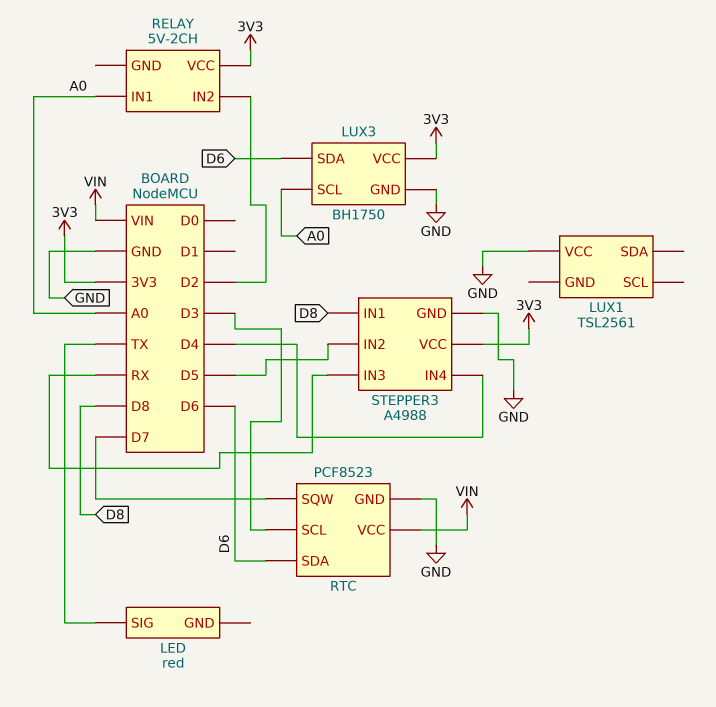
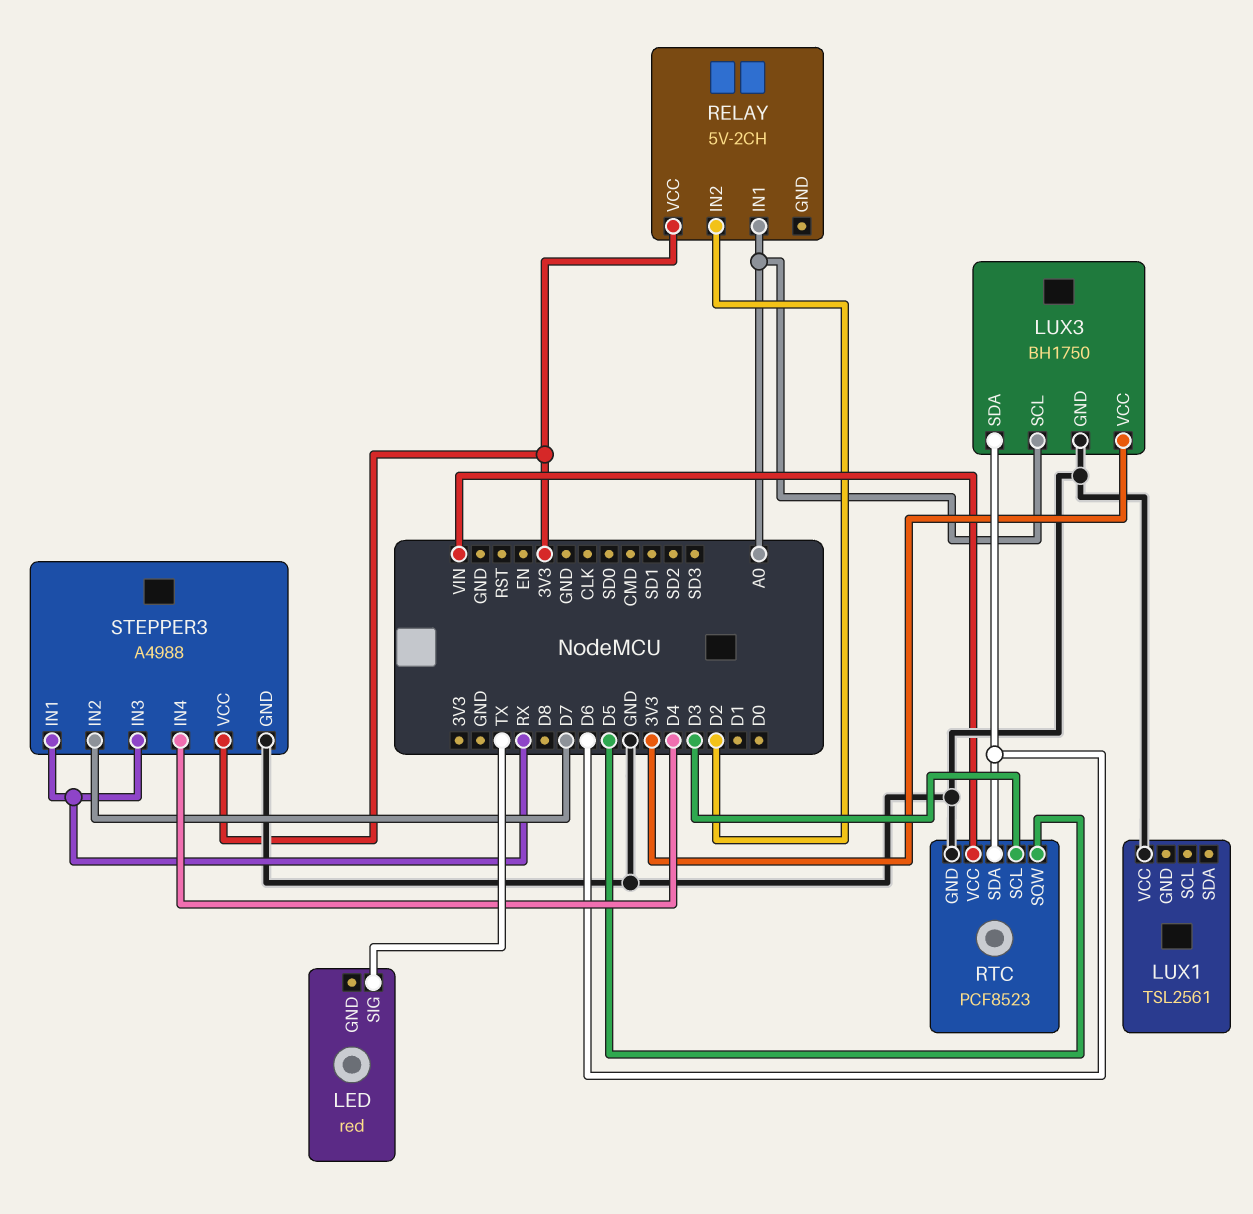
RTC pin SQW: D7 -> D5
STEPPER3 pin IN1: D8 -> RX
STEPPER3 pin IN2: D5 -> D7

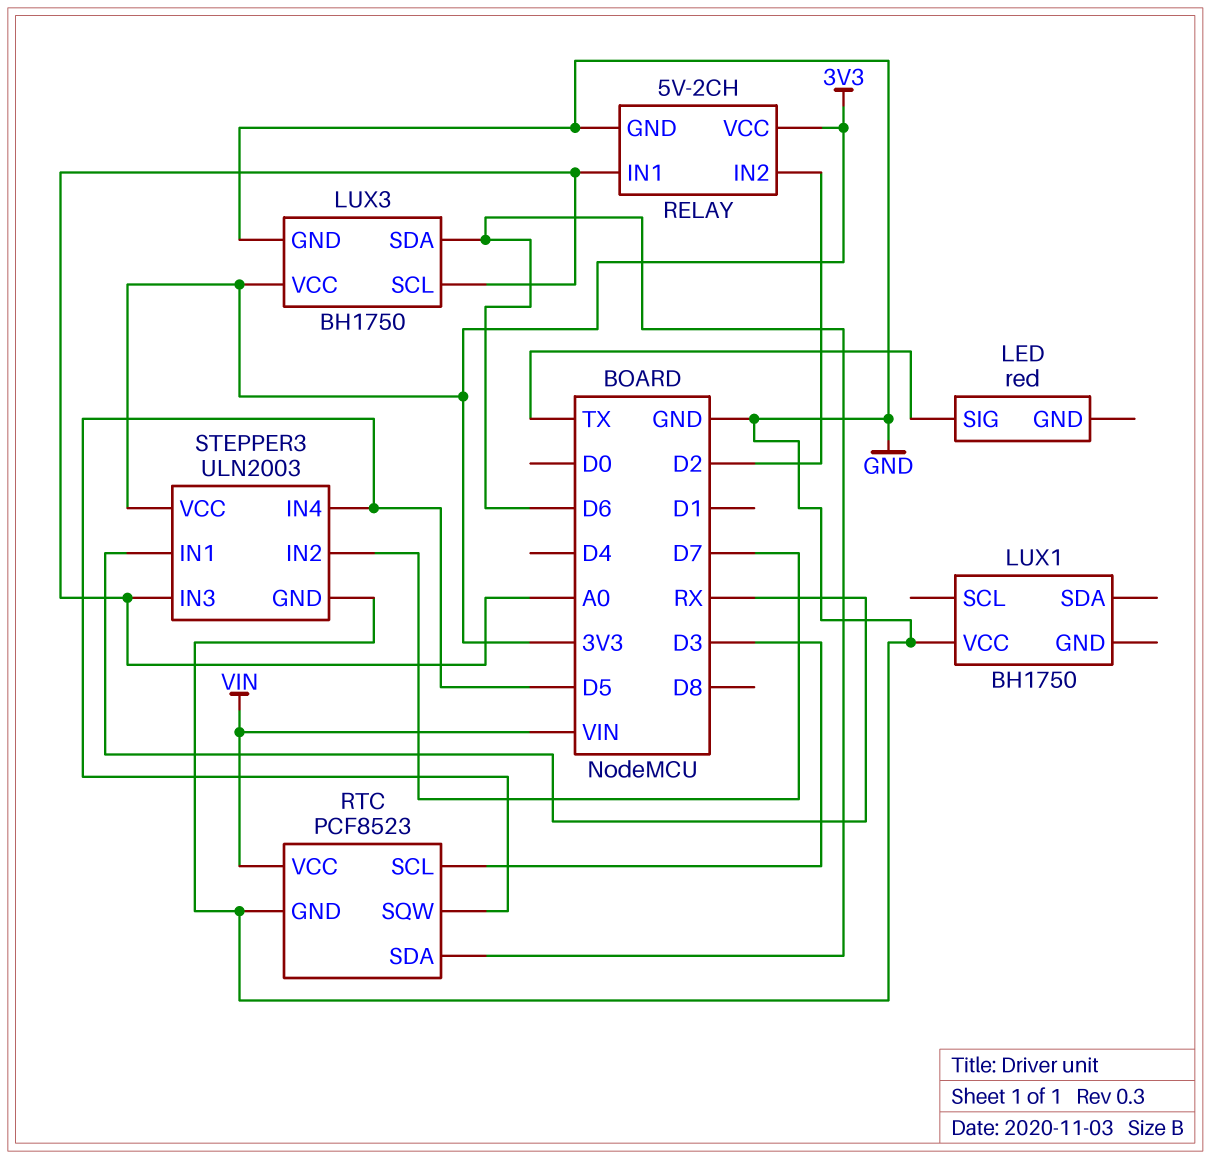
LUX1: TSL2561 -> BH1750
RELAY pin GND: none -> GND
STEPPER3: A4988 -> ULN2003
STEPPER3 pin IN3: RX -> A0
STEPPER3 pin IN4: D4 -> D5

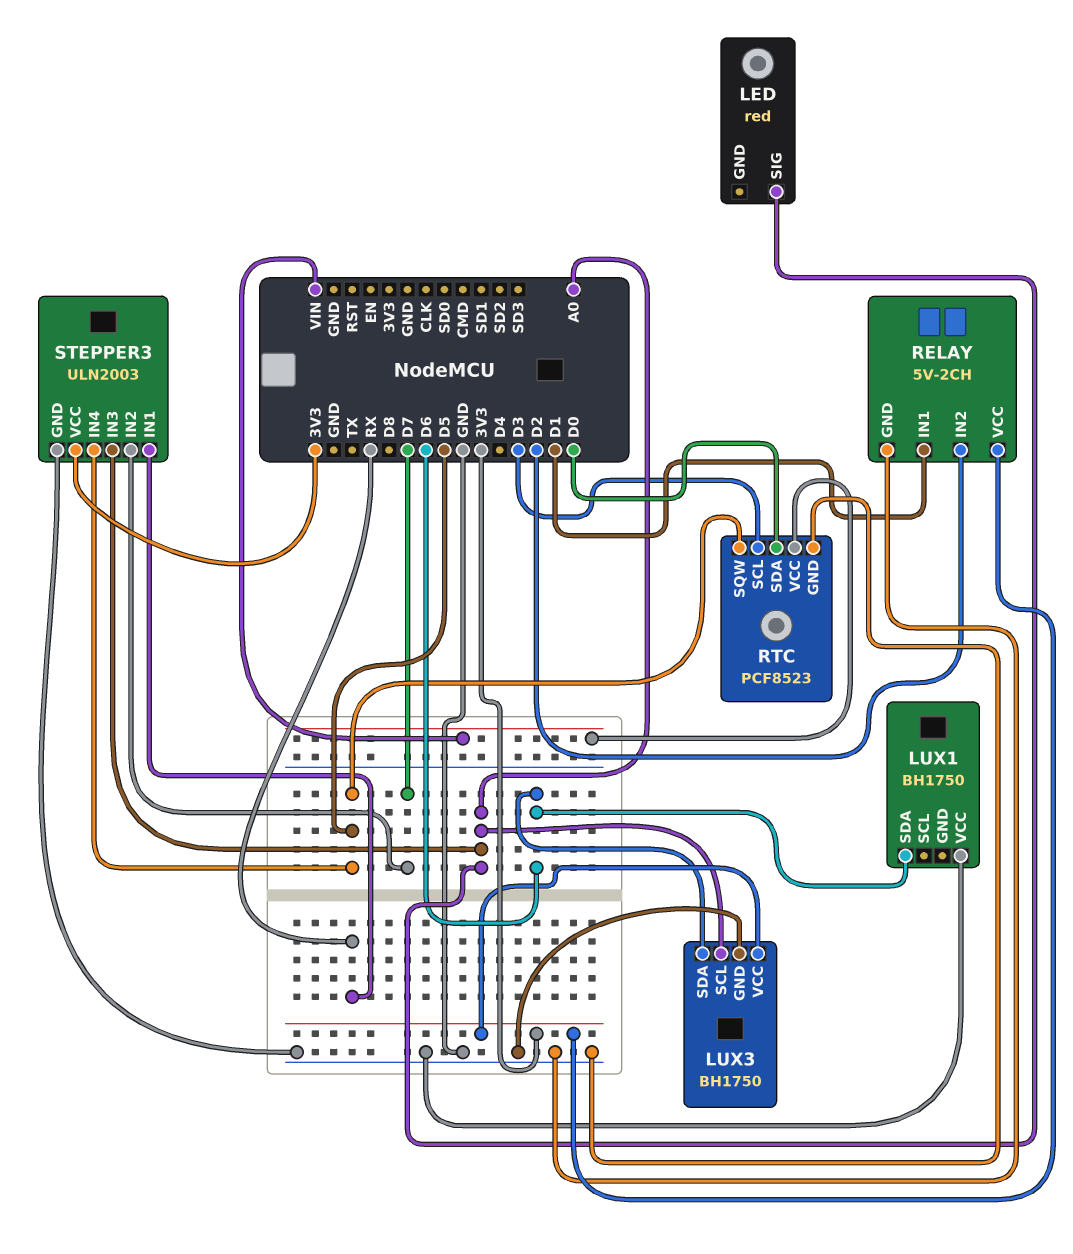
LED pin SIG: TX -> A0
LUX1 pin SDA: none -> D6
RELAY pin IN1: A0 -> D1
RTC pin SDA: D6 -> D0

